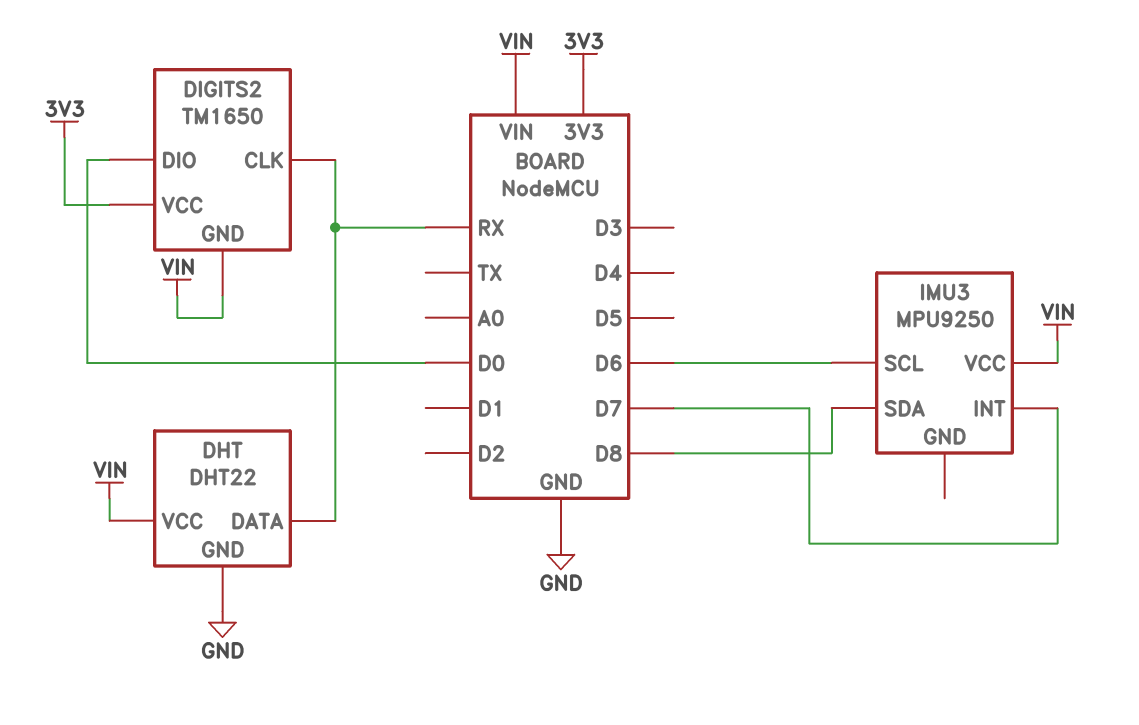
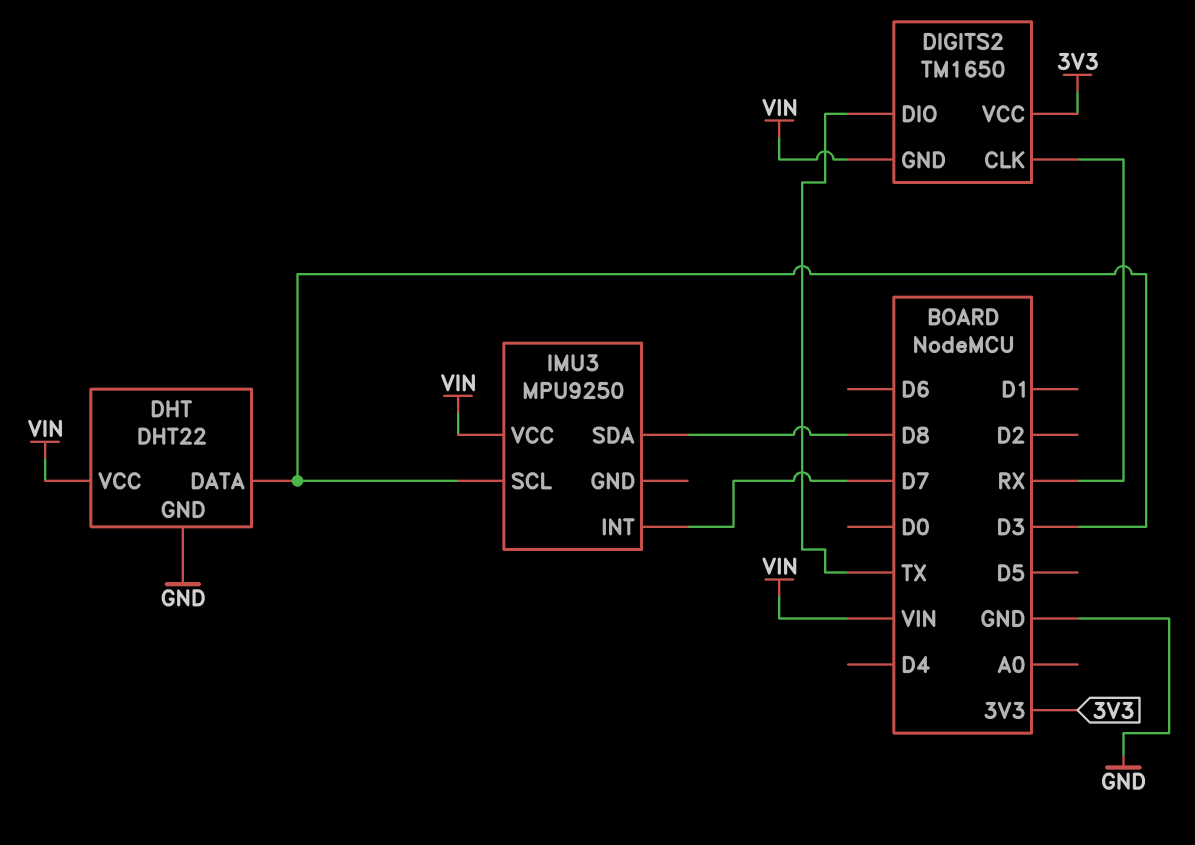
DHT pin DATA: RX -> D3
DIGITS2 pin DIO: D0 -> TX
IMU3 pin SCL: D6 -> D3

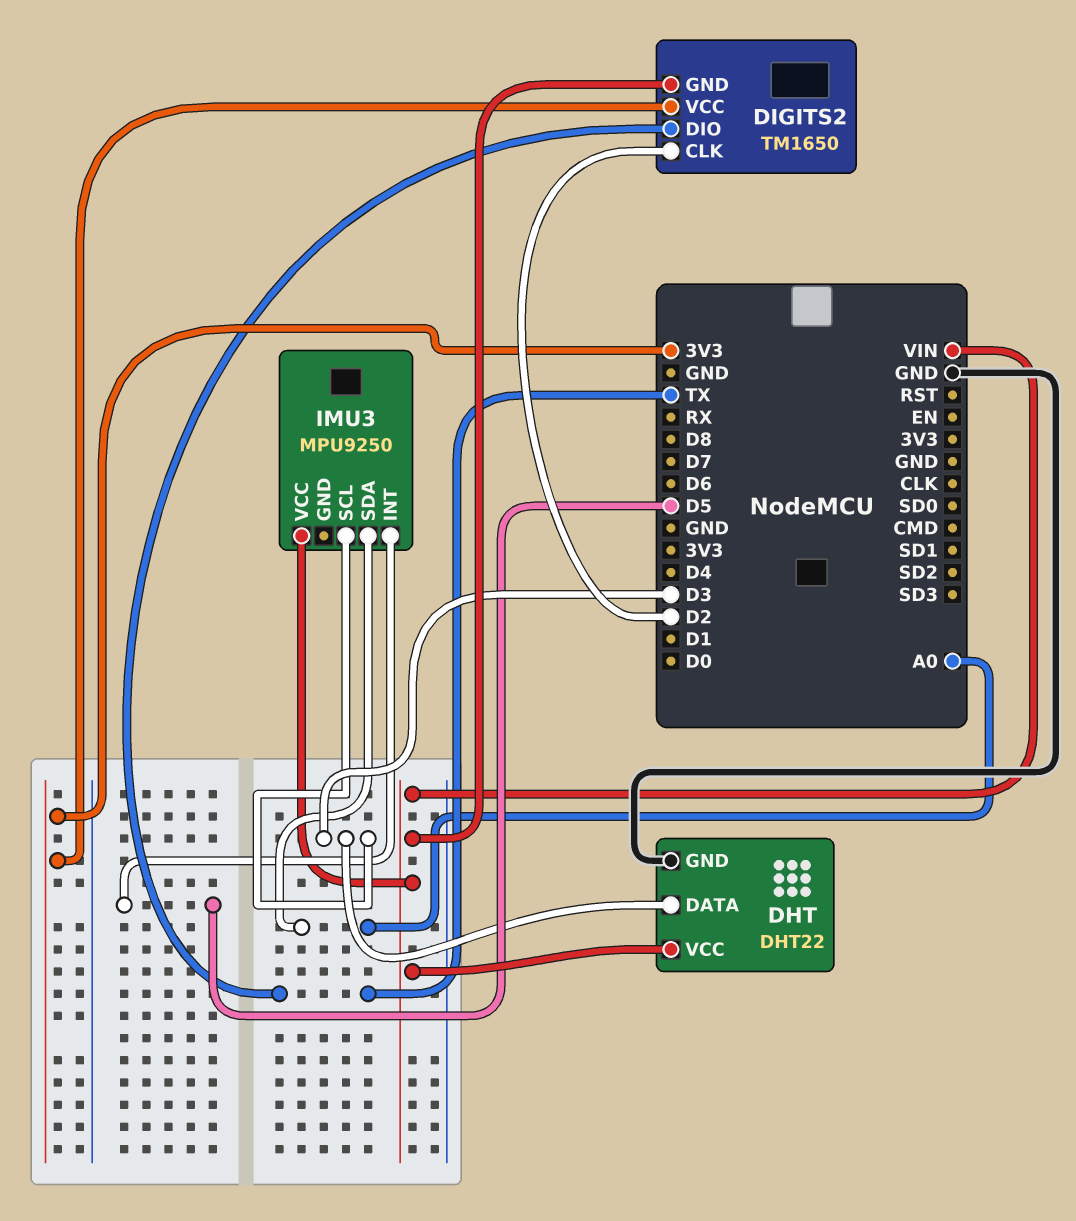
DIGITS2 pin CLK: RX -> D2
IMU3 pin INT: D7 -> D5
IMU3 pin SDA: D8 -> A0

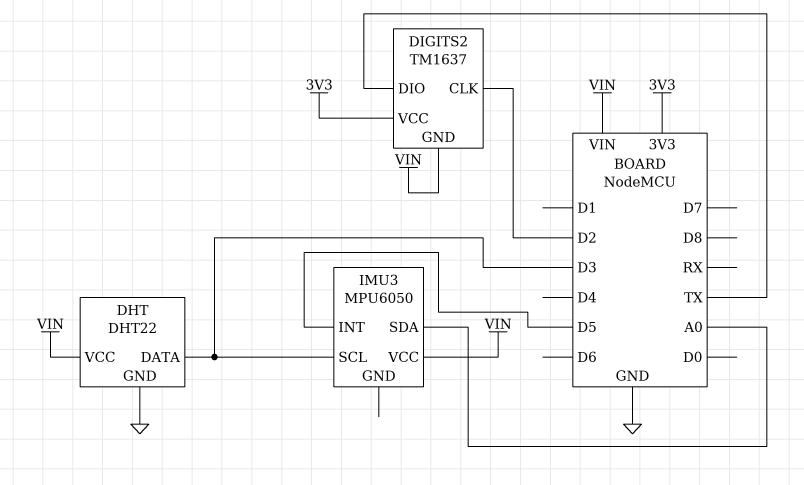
DIGITS2: TM1650 -> TM1637
IMU3: MPU9250 -> MPU6050

